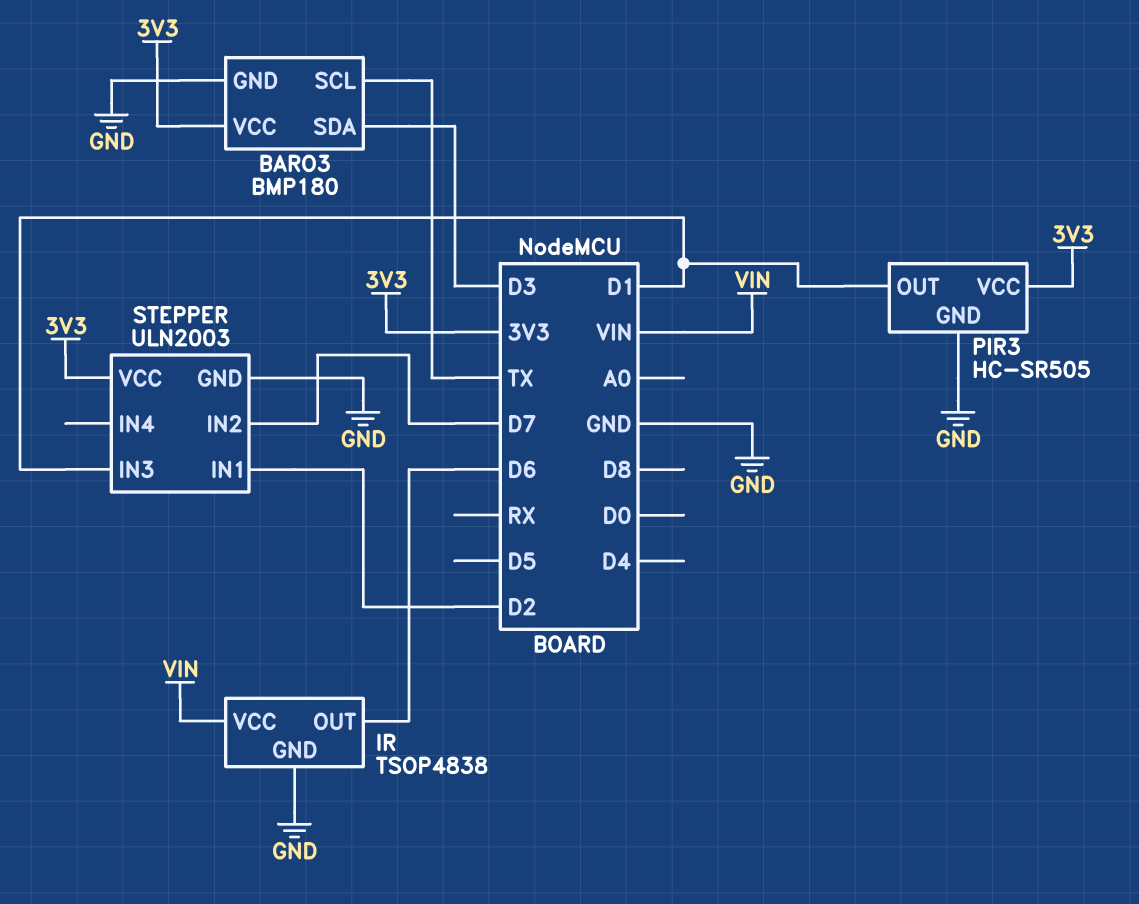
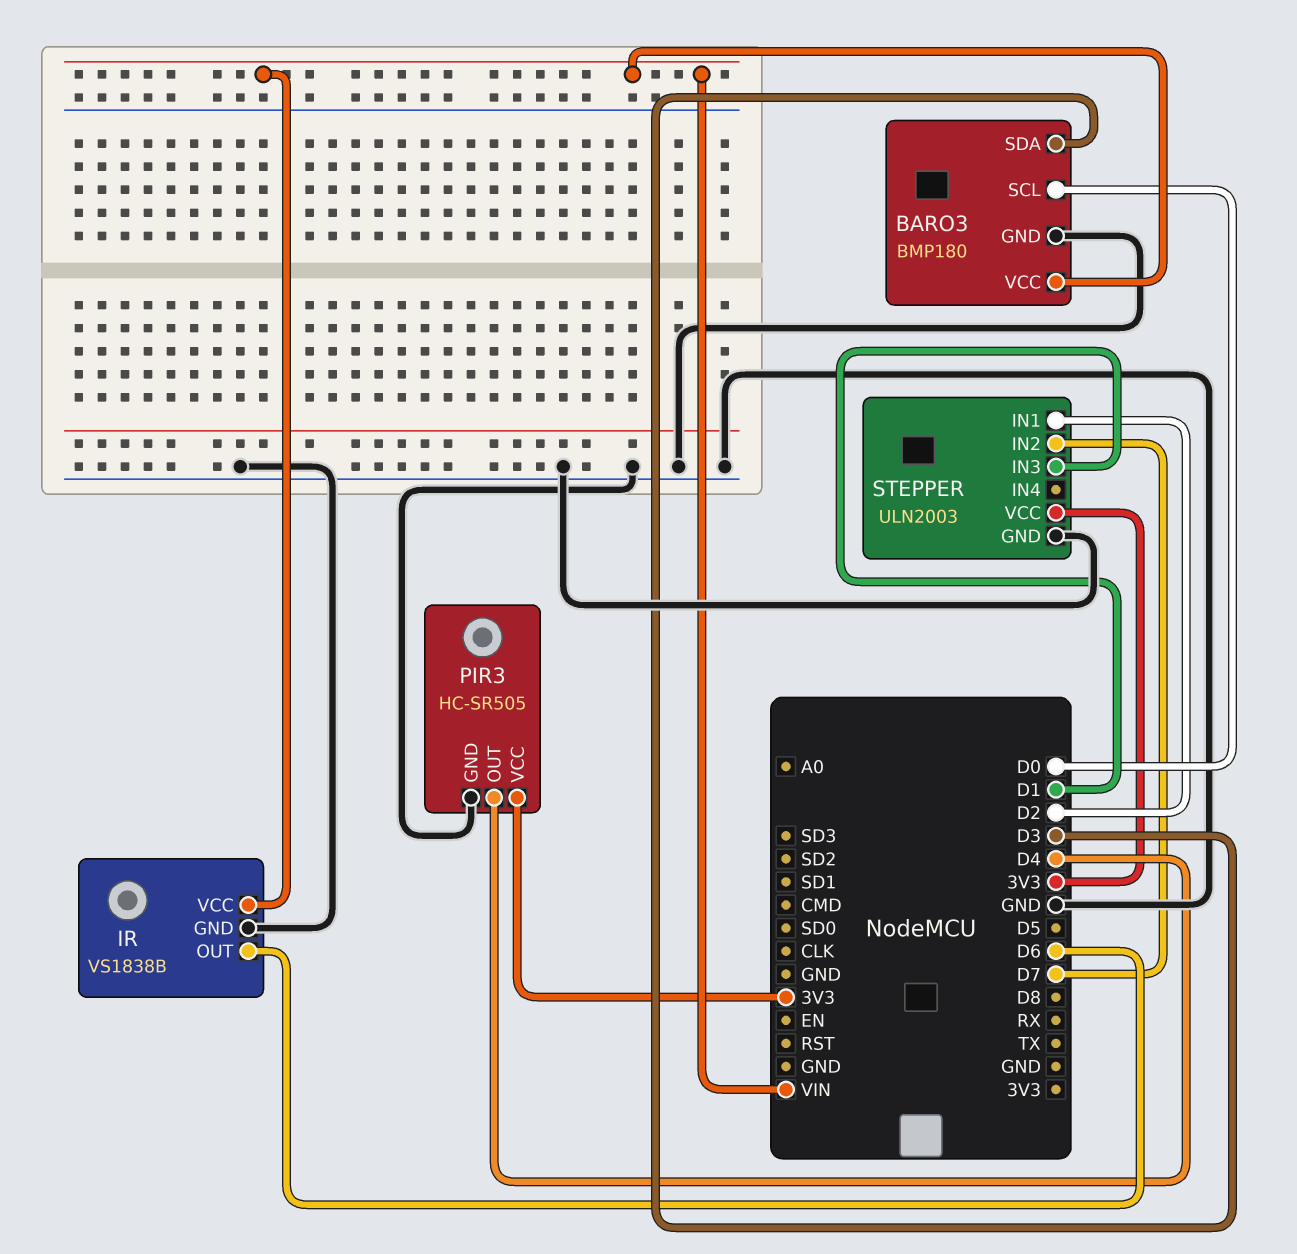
BARO3 pin SCL: TX -> D0
BARO3 pin VCC: 3V3 -> VIN
IR: TSOP4838 -> VS1838B
PIR3 pin OUT: D1 -> D4

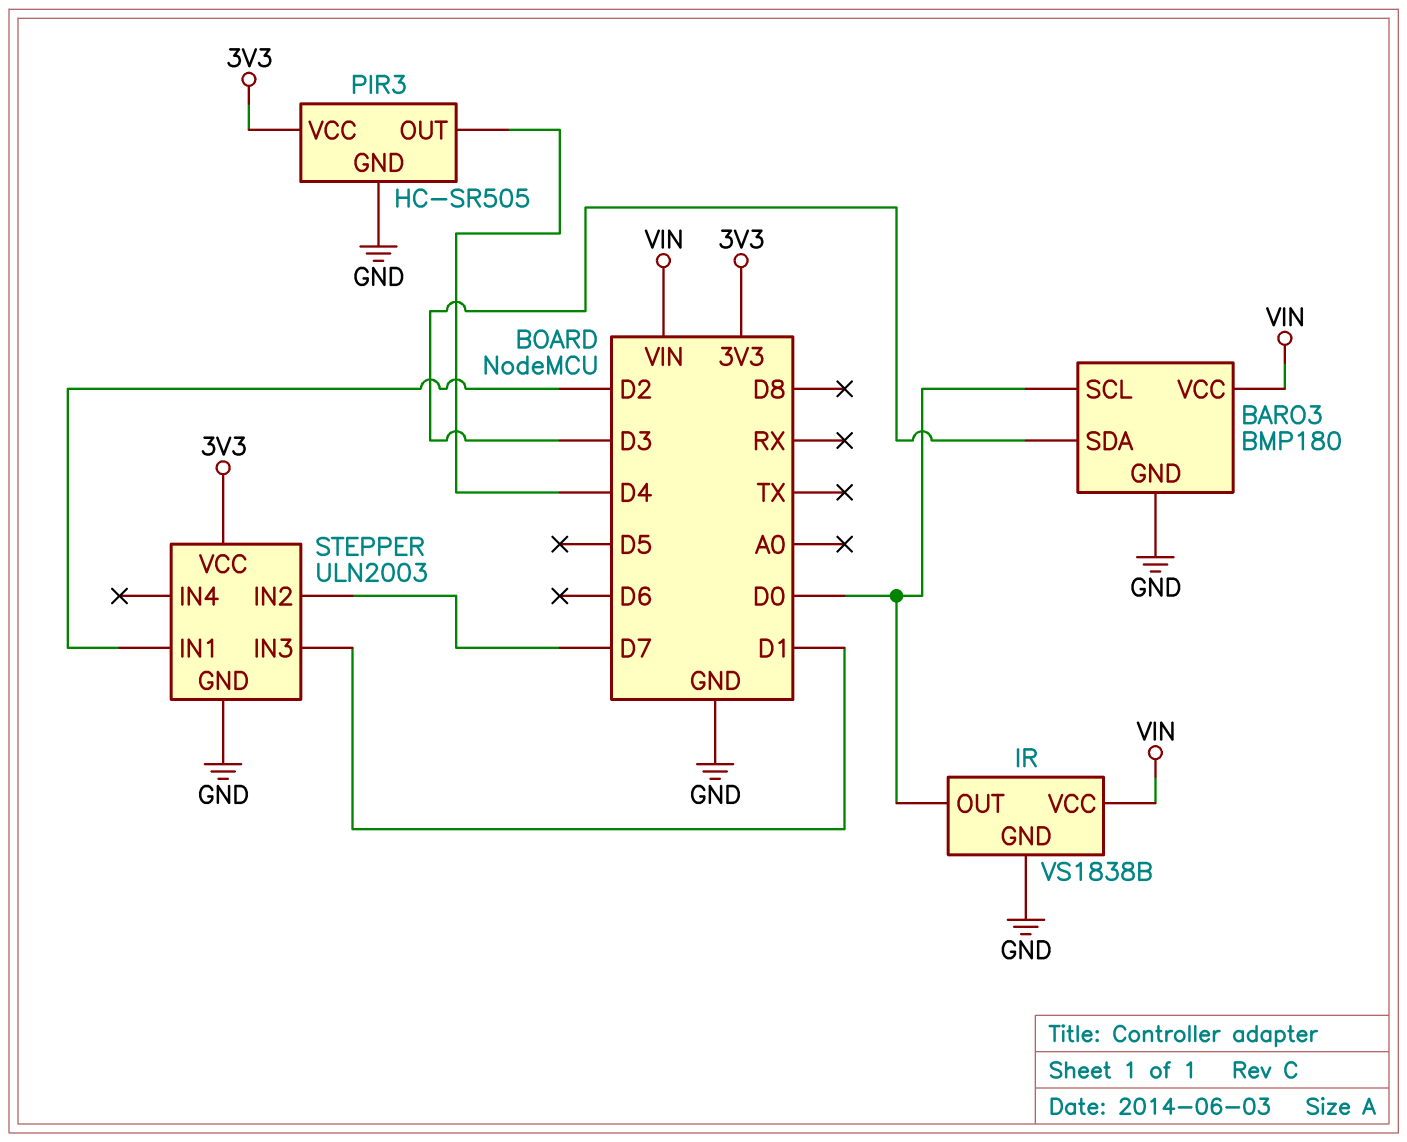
IR pin OUT: D6 -> D0

